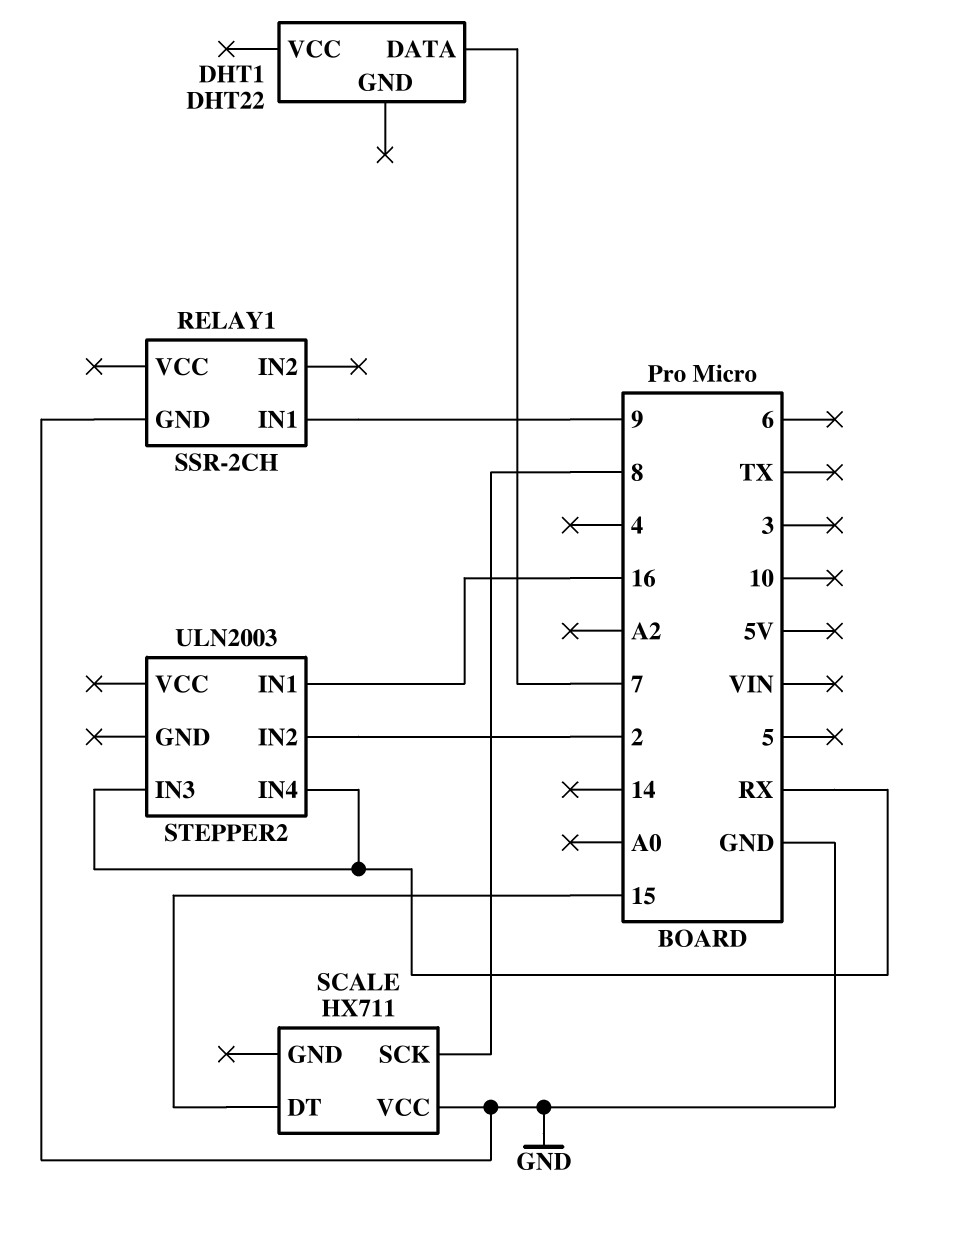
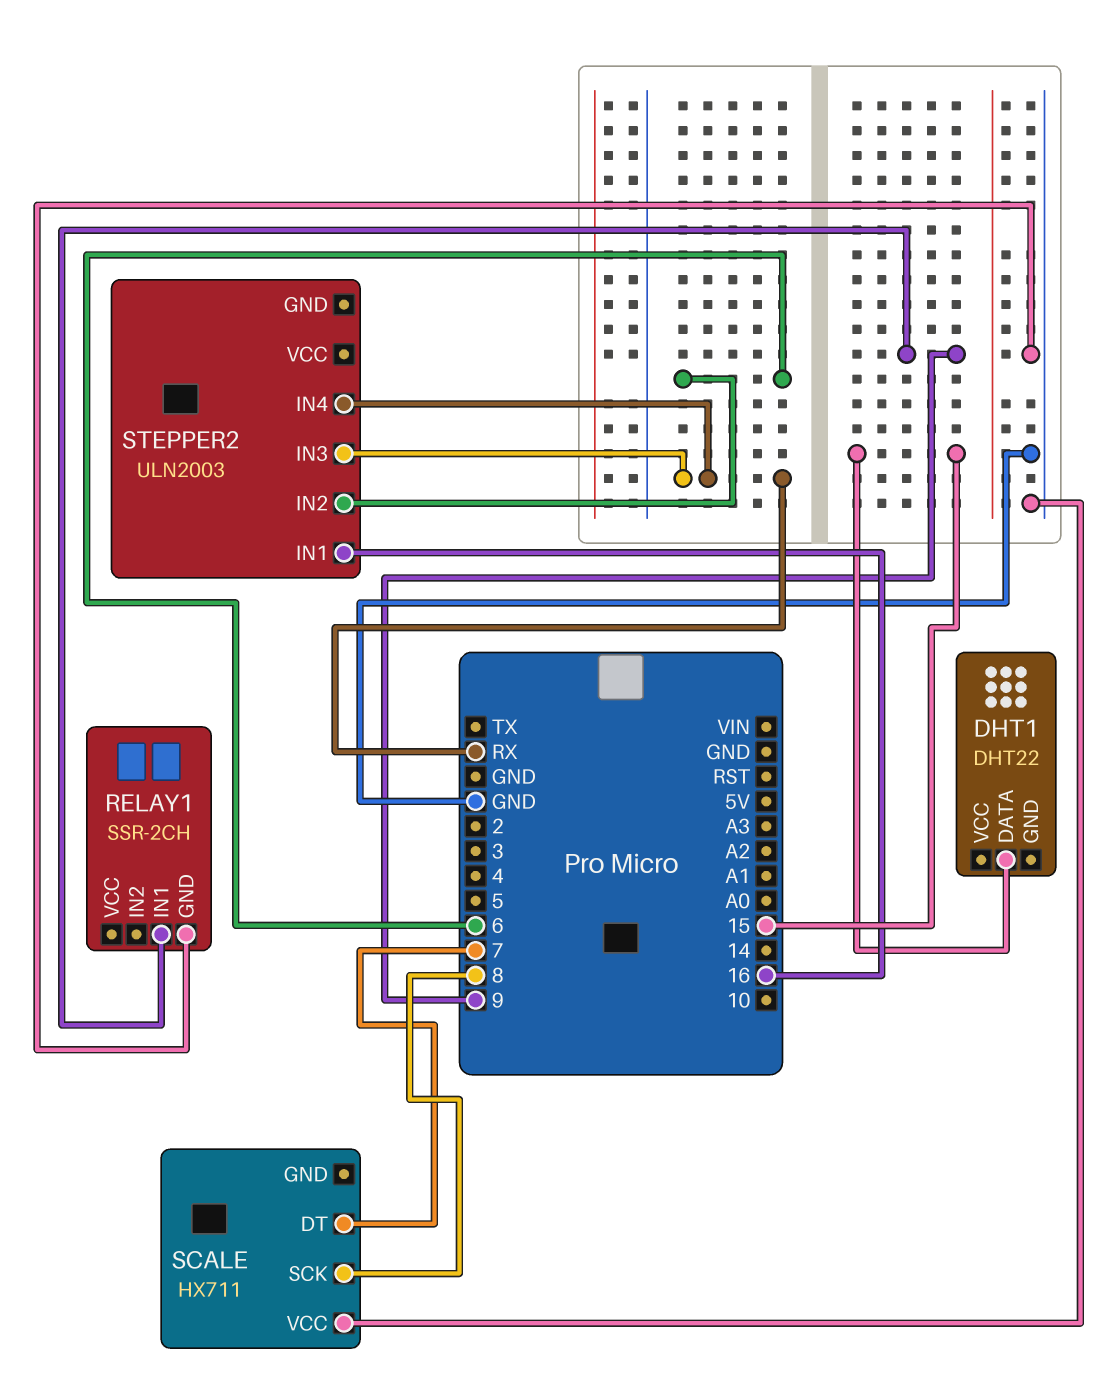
DHT1 pin DATA: 7 -> 15
SCALE pin DT: 15 -> 7
STEPPER2 pin IN2: 2 -> 6

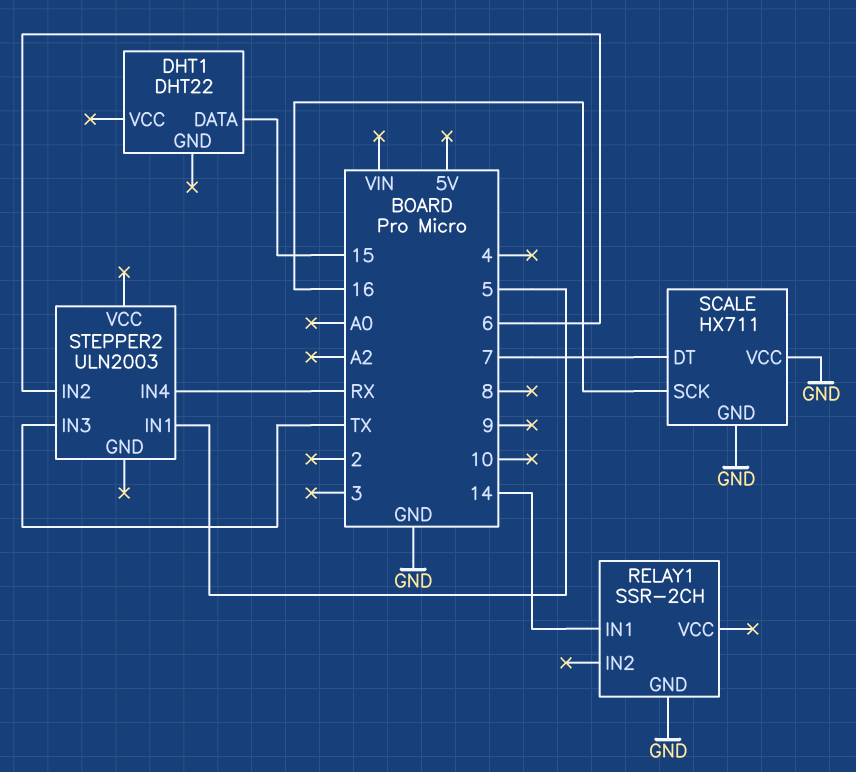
RELAY1 pin IN1: 9 -> 14
SCALE pin GND: none -> GND
SCALE pin SCK: 8 -> 16
STEPPER2 pin IN1: 16 -> 5
STEPPER2 pin IN3: RX -> TX

